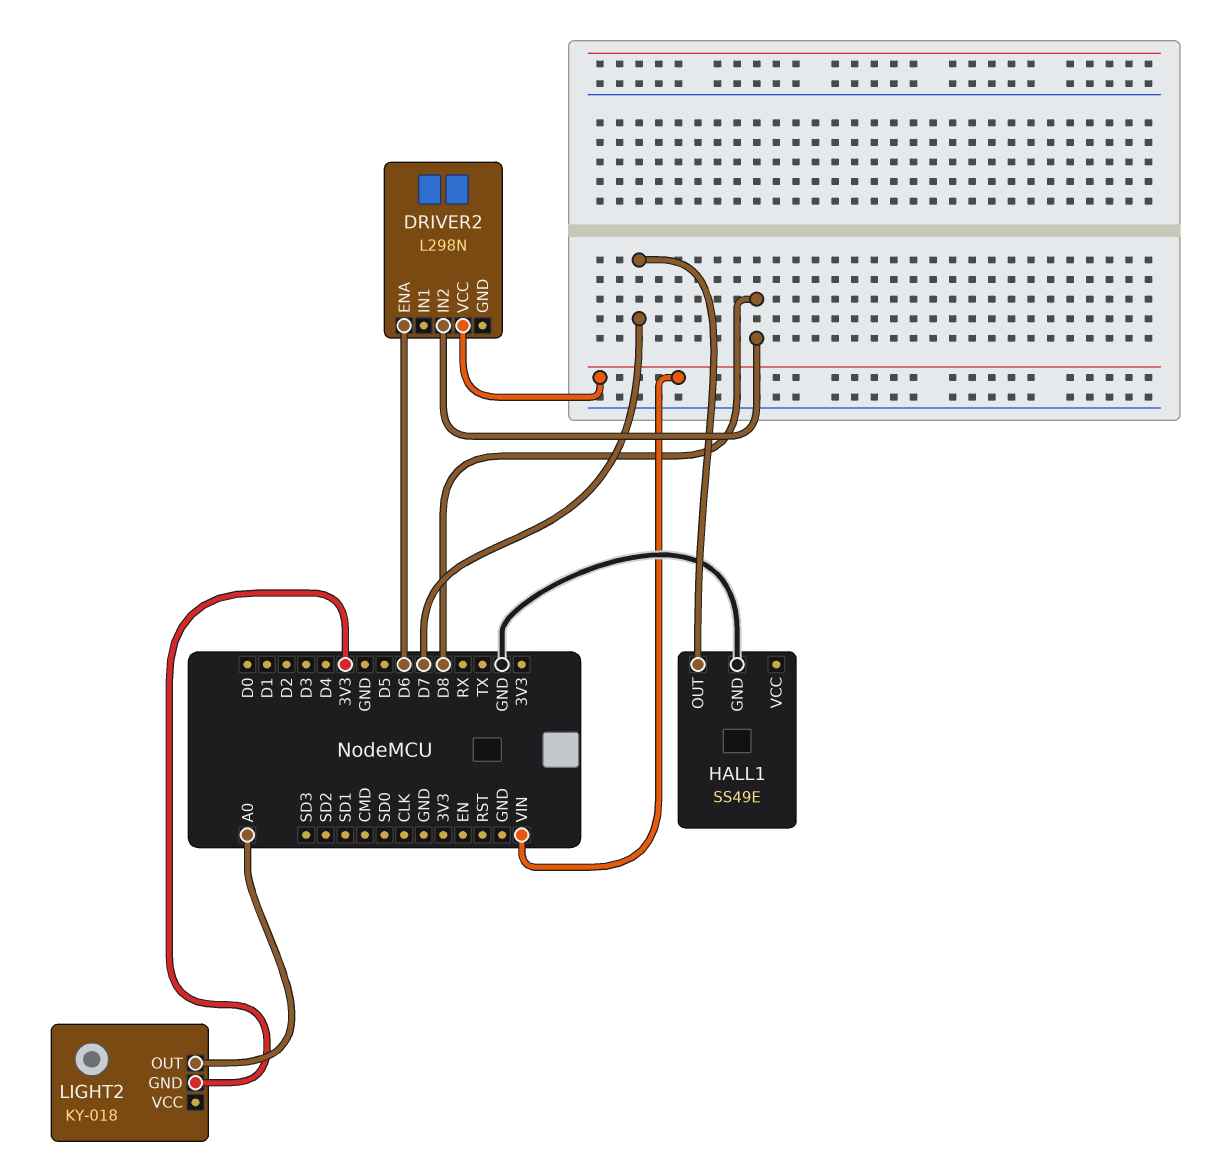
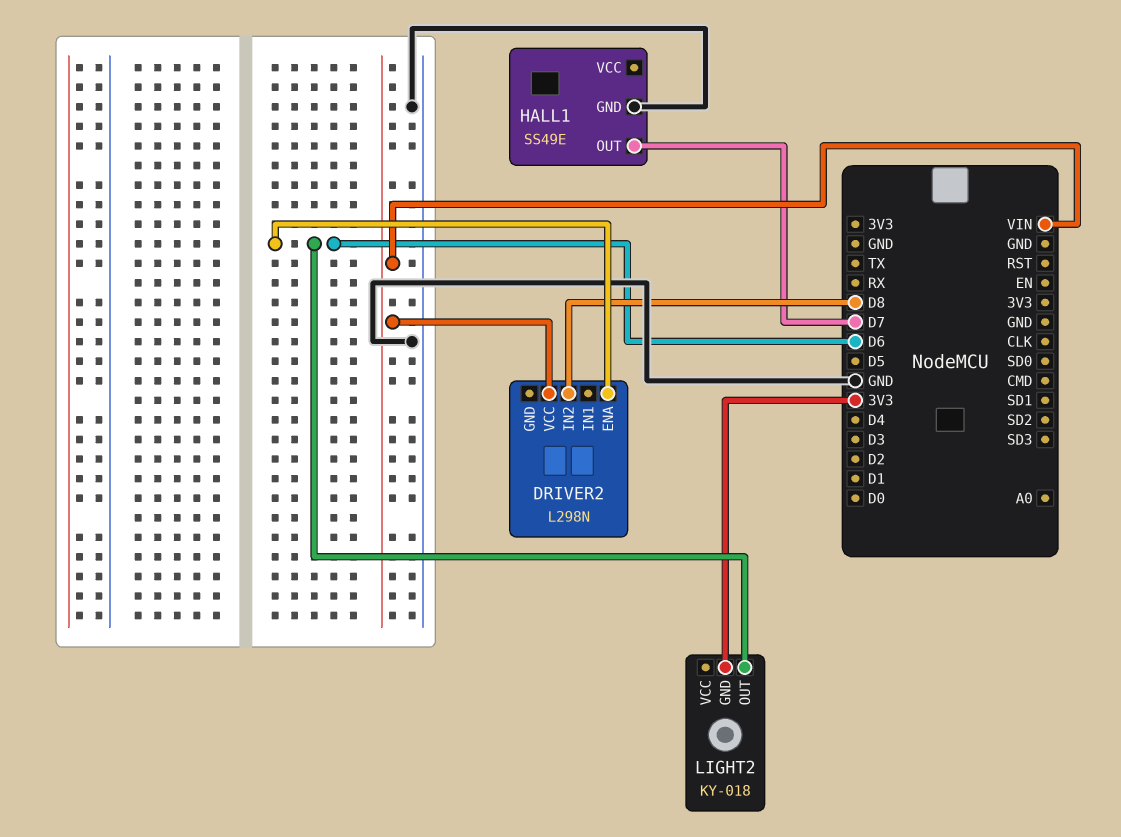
LIGHT2 pin OUT: A0 -> D6

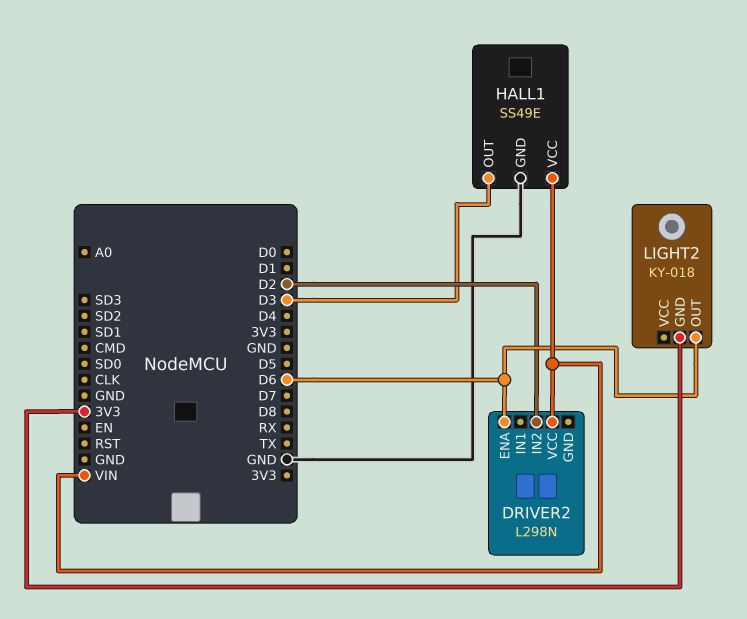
DRIVER2 pin IN2: D8 -> D2
HALL1 pin OUT: D7 -> D3
HALL1 pin VCC: none -> VIN

